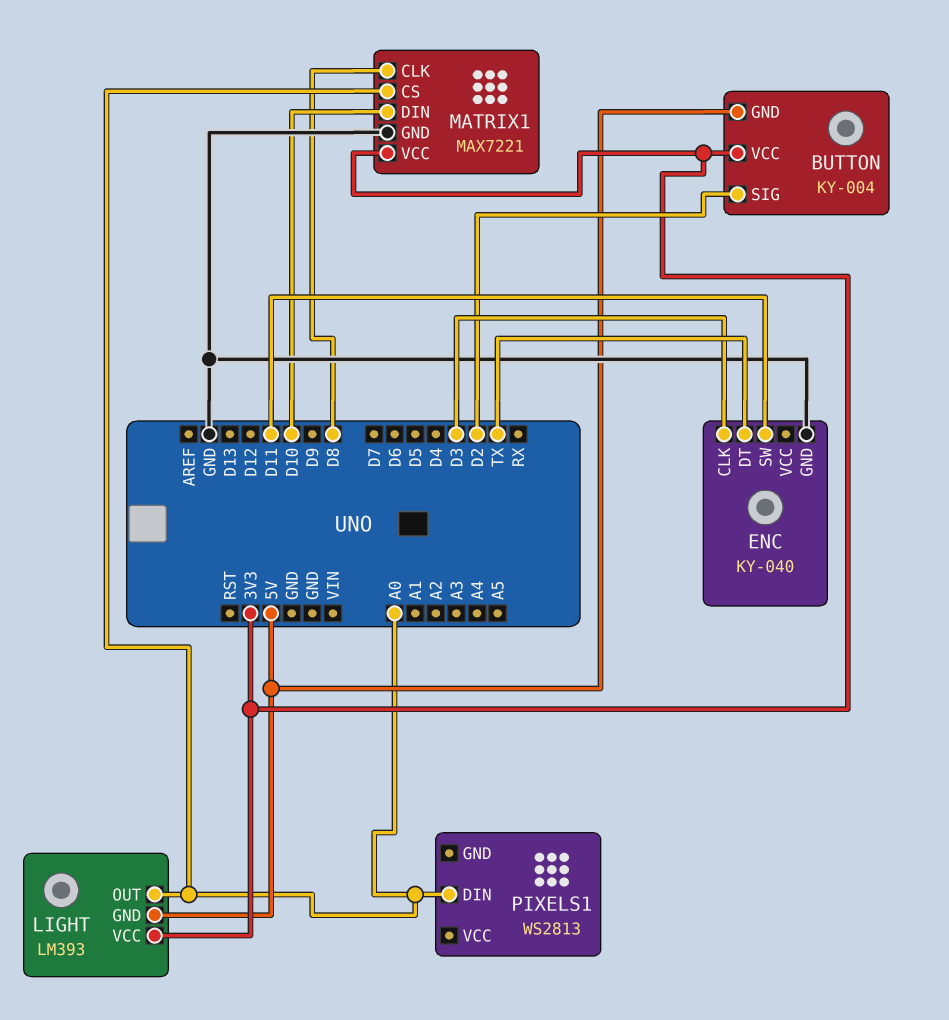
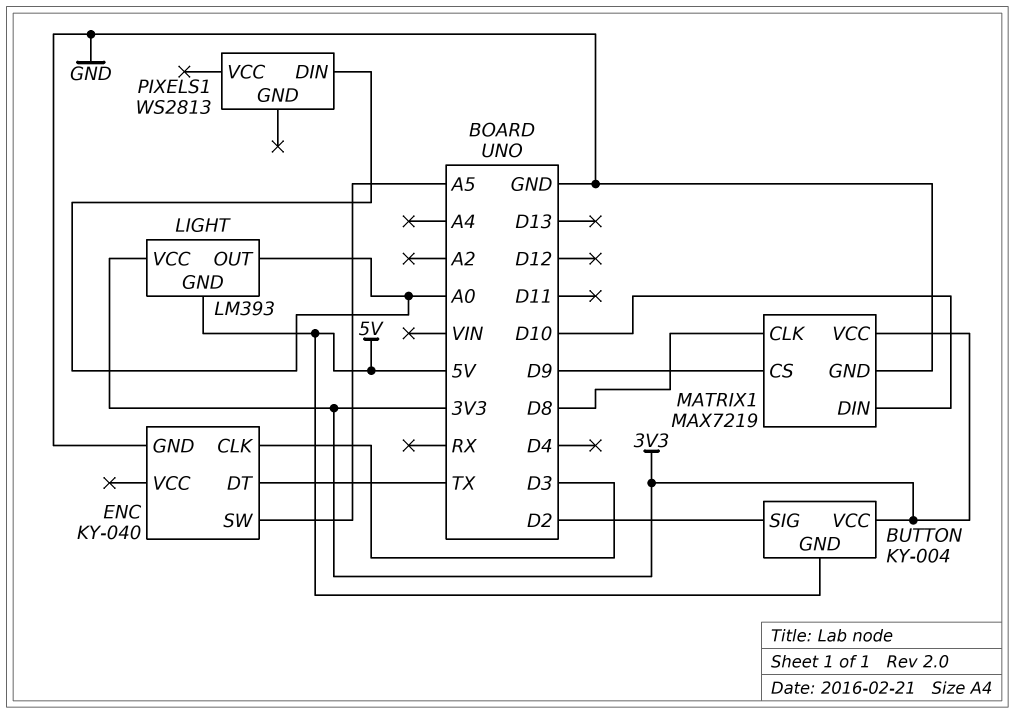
ENC pin SW: D11 -> A5
MATRIX1: MAX7221 -> MAX7219
MATRIX1 pin CS: A0 -> D9

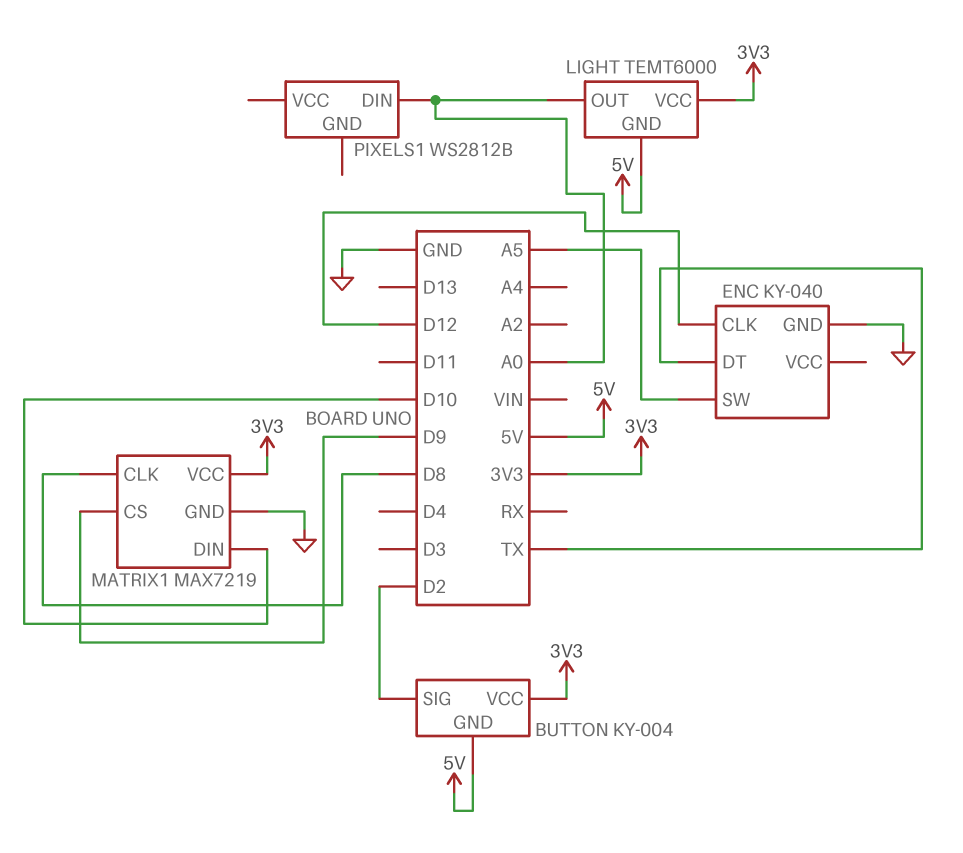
ENC pin CLK: D3 -> D12
LIGHT: LM393 -> TEMT6000
PIXELS1: WS2813 -> WS2812B

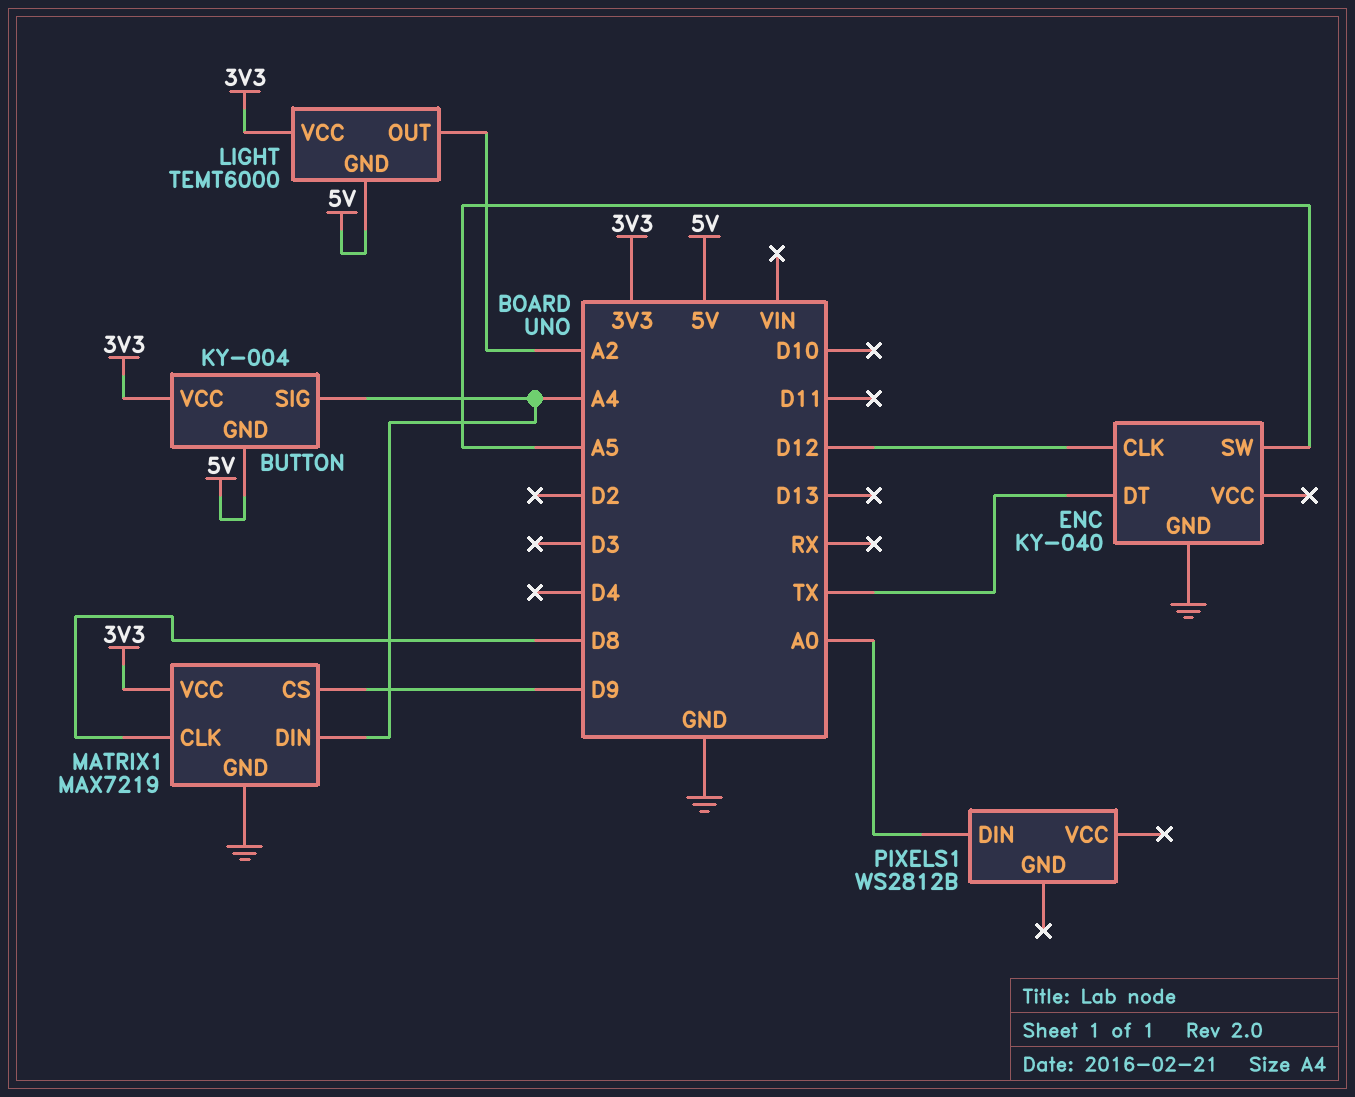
BUTTON pin SIG: D2 -> A4
LIGHT pin OUT: A0 -> A2
MATRIX1 pin DIN: D10 -> A4

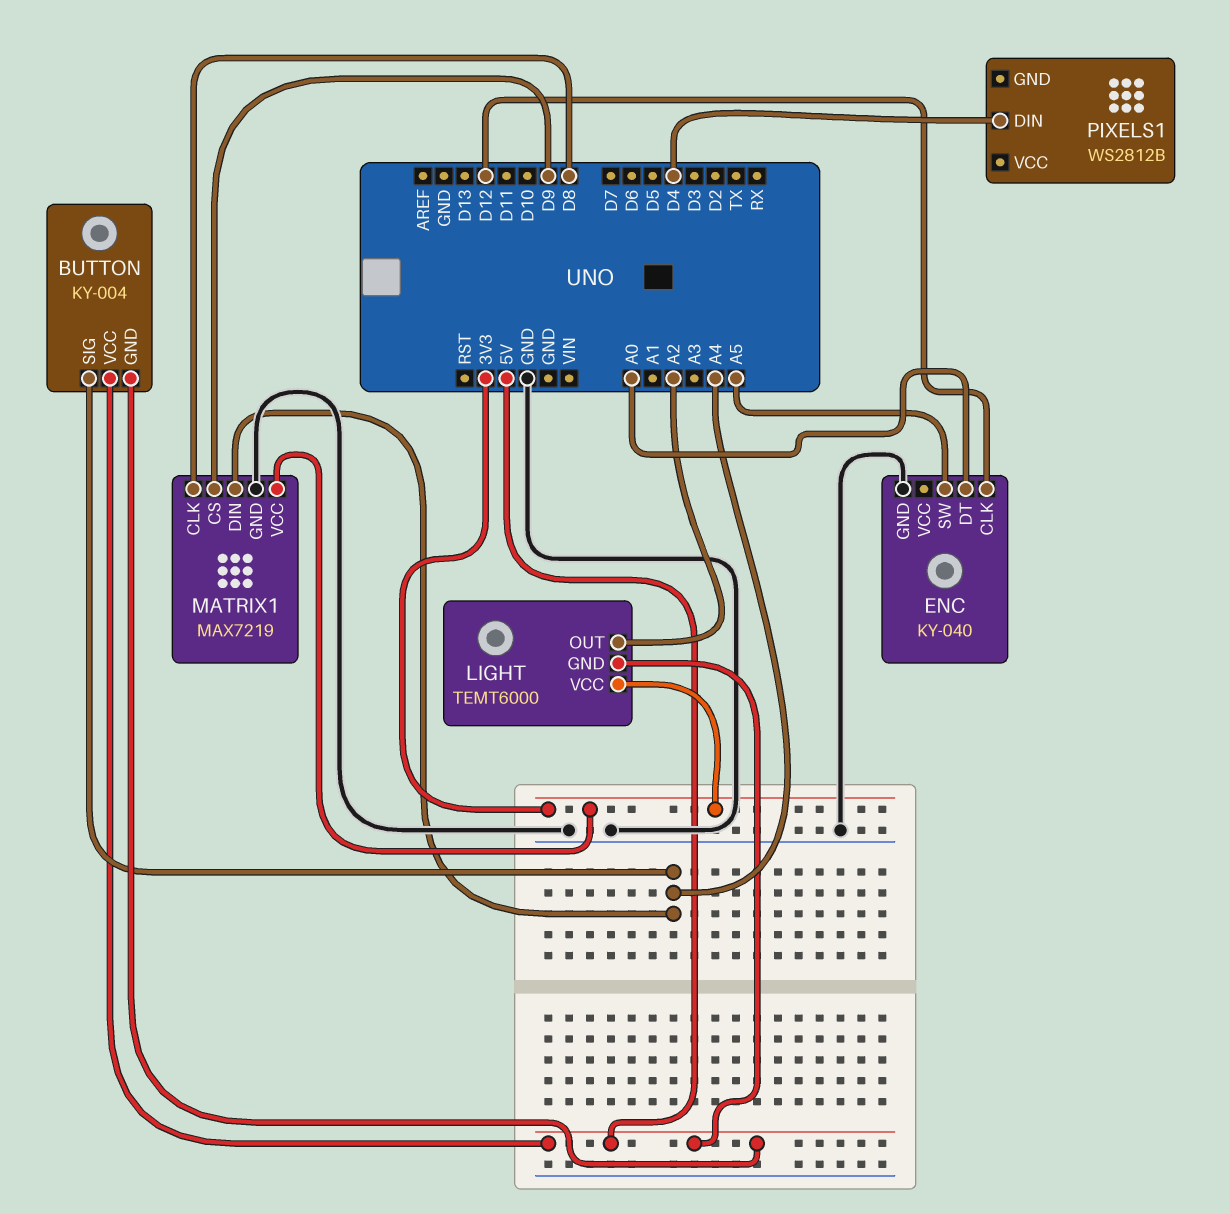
BUTTON pin VCC: 3V3 -> 5V
ENC pin DT: TX -> A0
PIXELS1 pin DIN: A0 -> D4

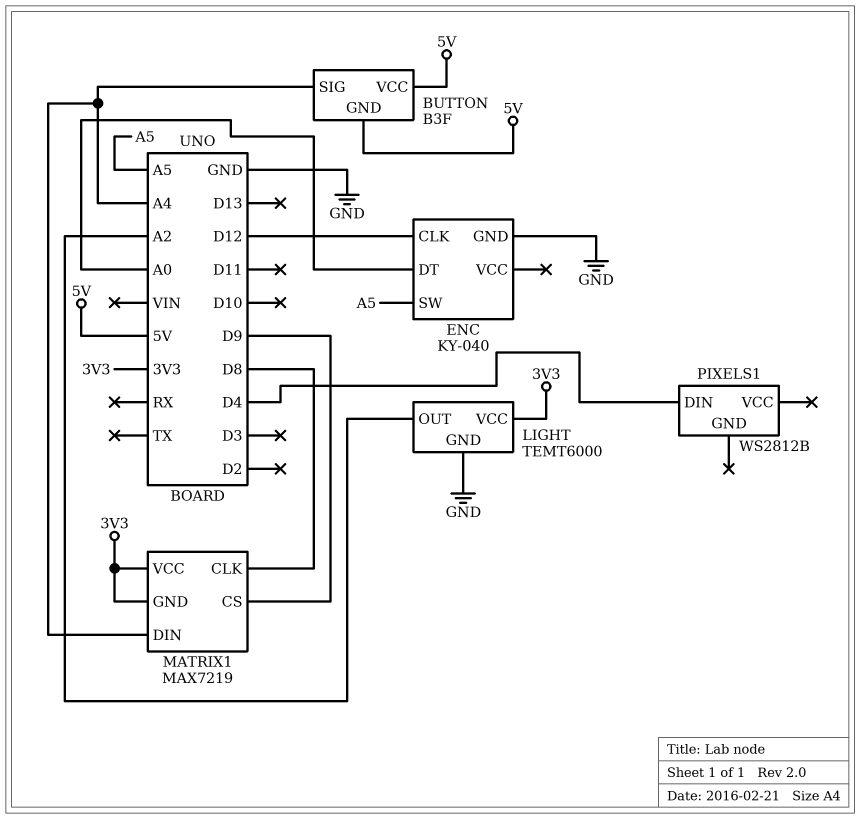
BUTTON: KY-004 -> B3F
LIGHT pin GND: 5V -> GND
MATRIX1 pin GND: GND -> 3V3

